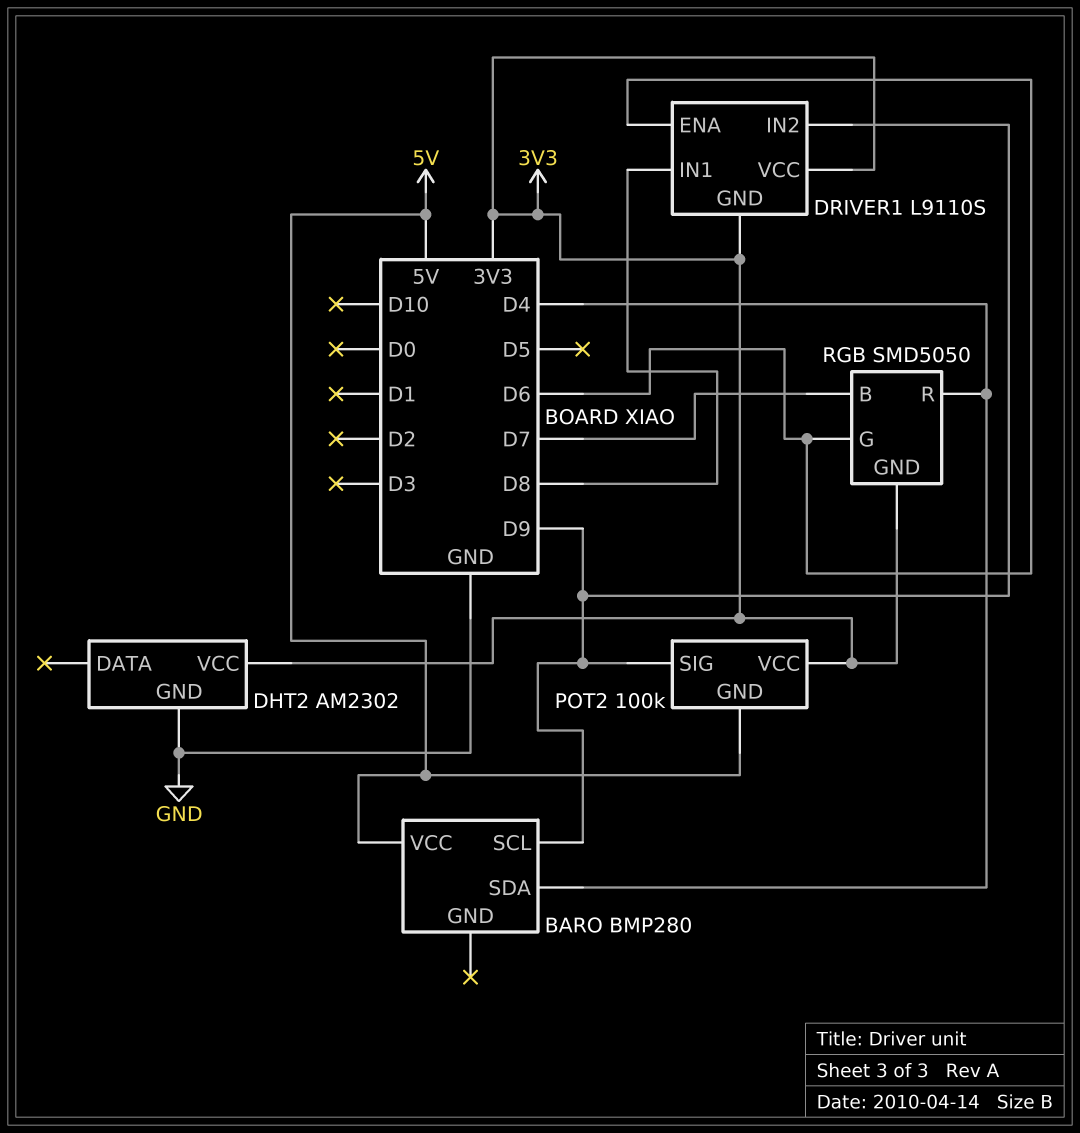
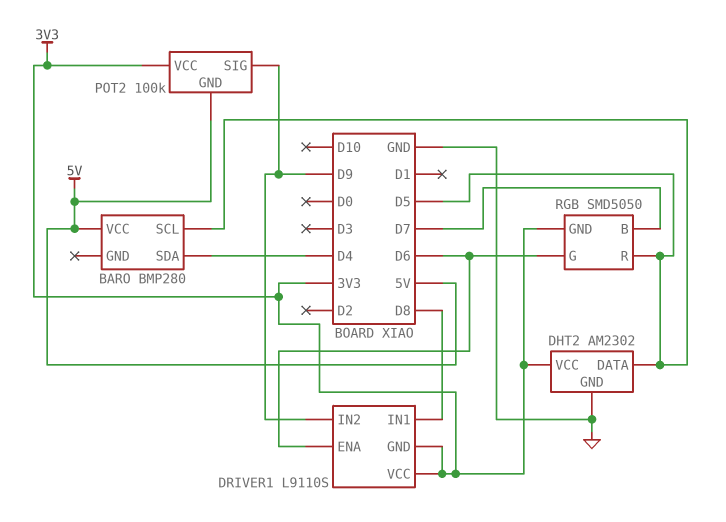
BARO pin SCL: D9 -> D5
DHT2 pin DATA: none -> D5
RGB pin R: D4 -> D5

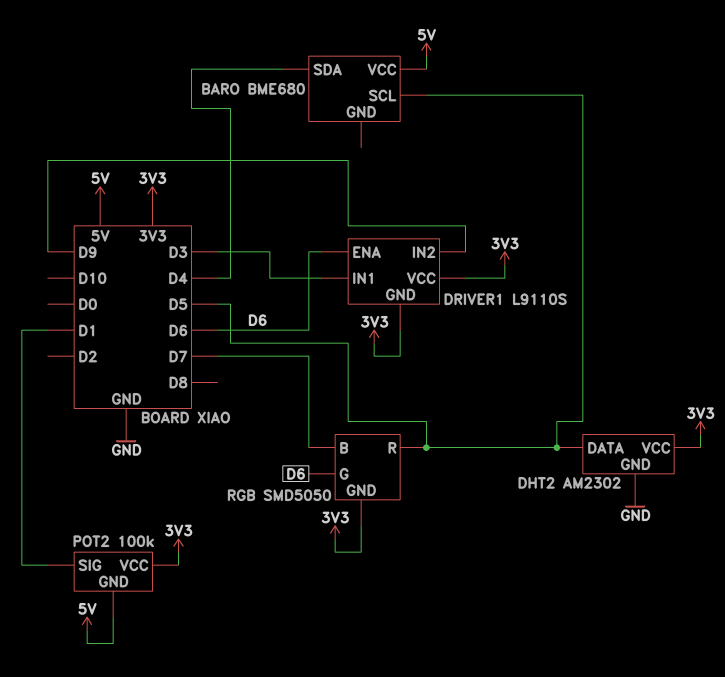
BARO: BMP280 -> BME680
DRIVER1 pin IN1: D8 -> D3
POT2 pin SIG: D9 -> D1

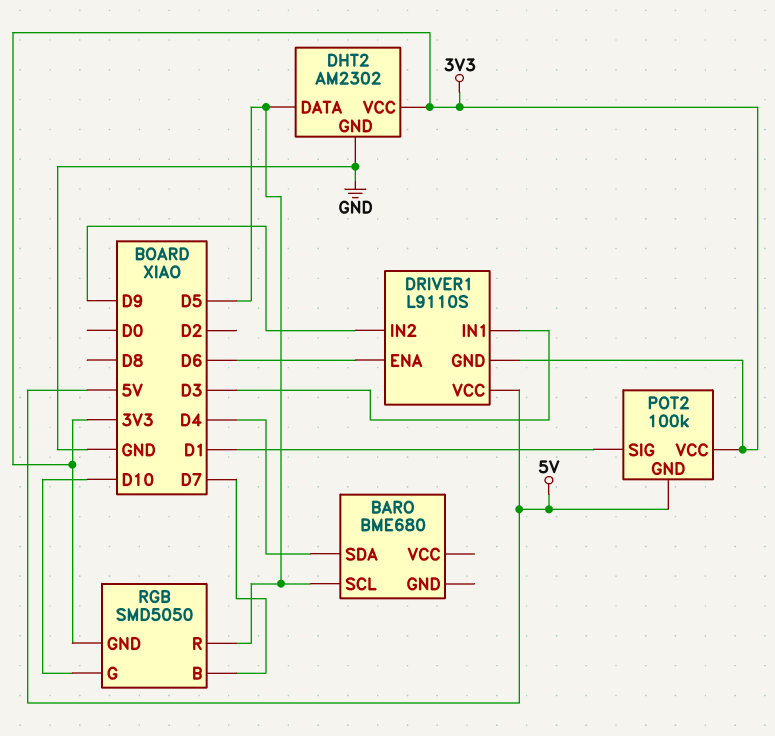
BARO pin VCC: 5V -> none
DRIVER1 pin VCC: 3V3 -> 5V
RGB pin G: D6 -> D10

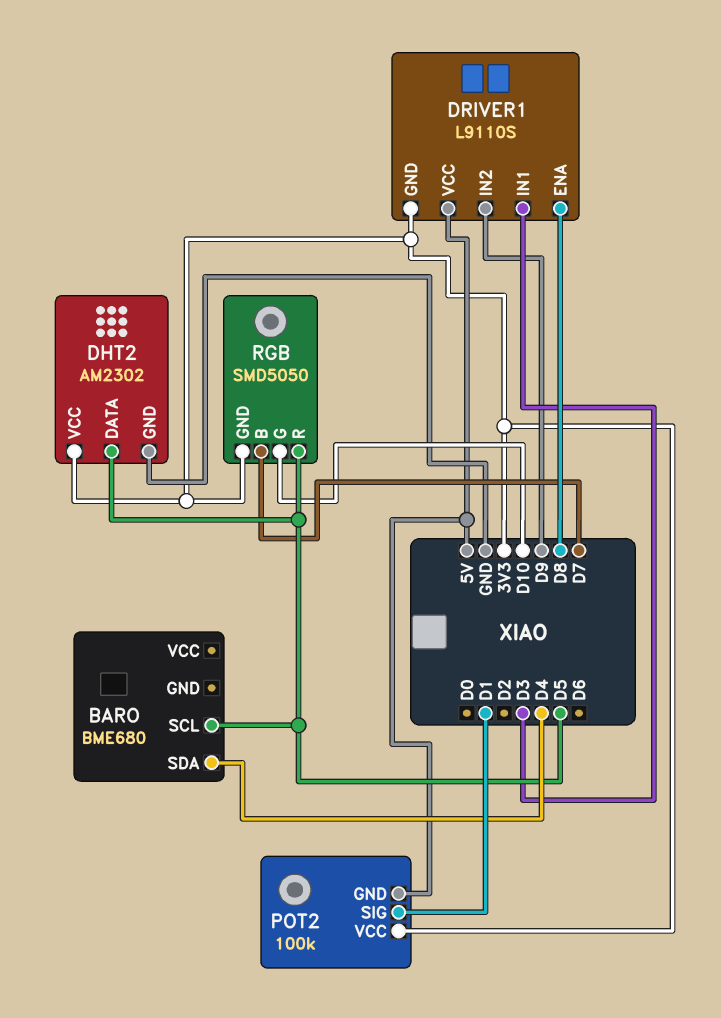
DRIVER1 pin ENA: D6 -> D8

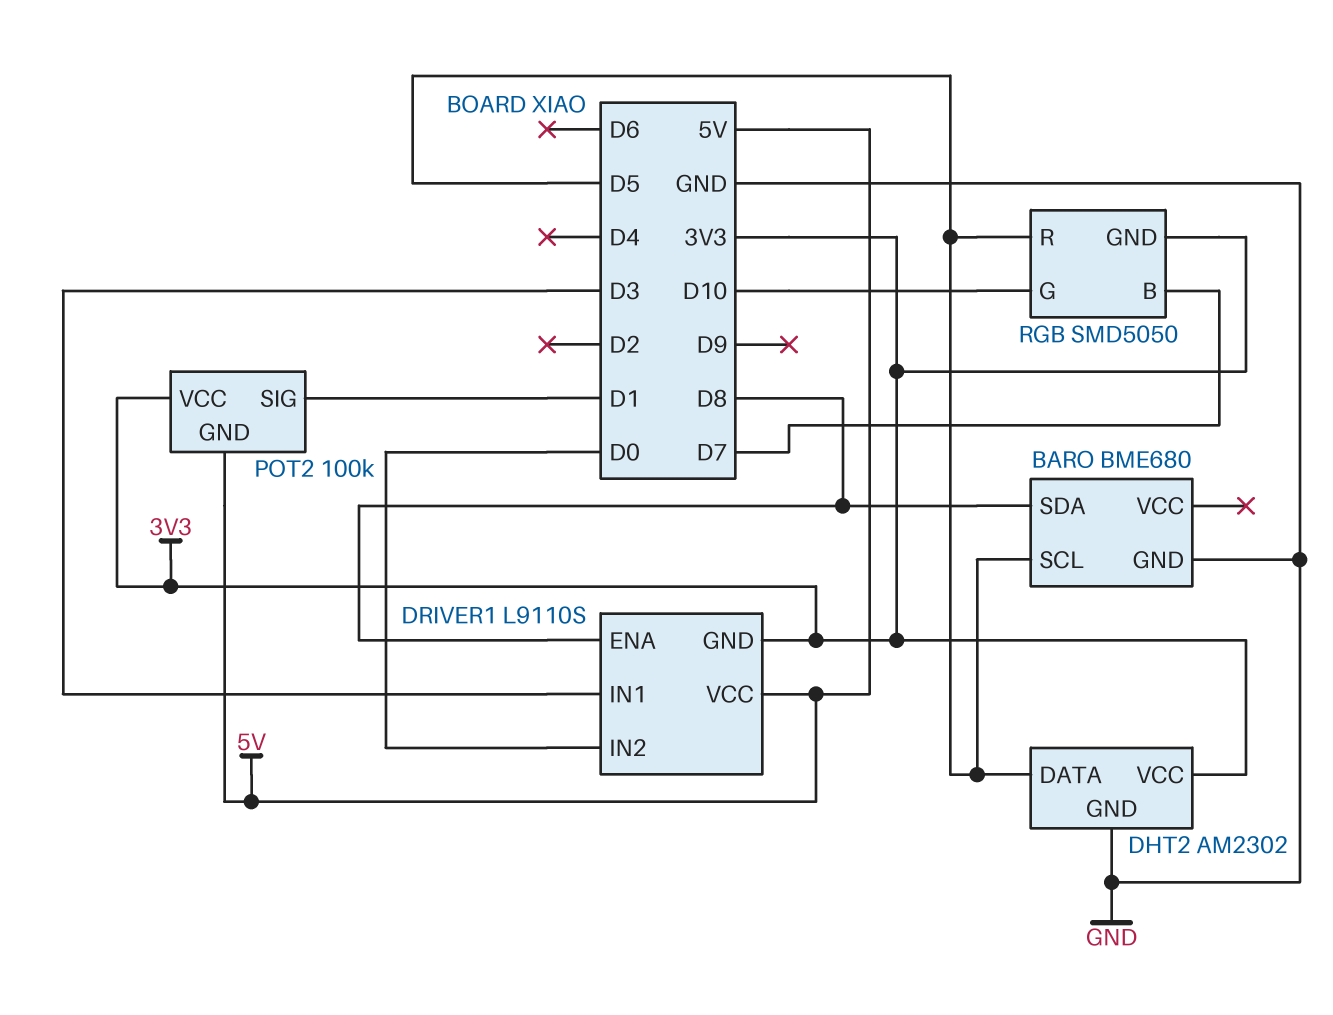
BARO pin GND: none -> GND
BARO pin SDA: D4 -> D8
DRIVER1 pin IN2: D9 -> D0

